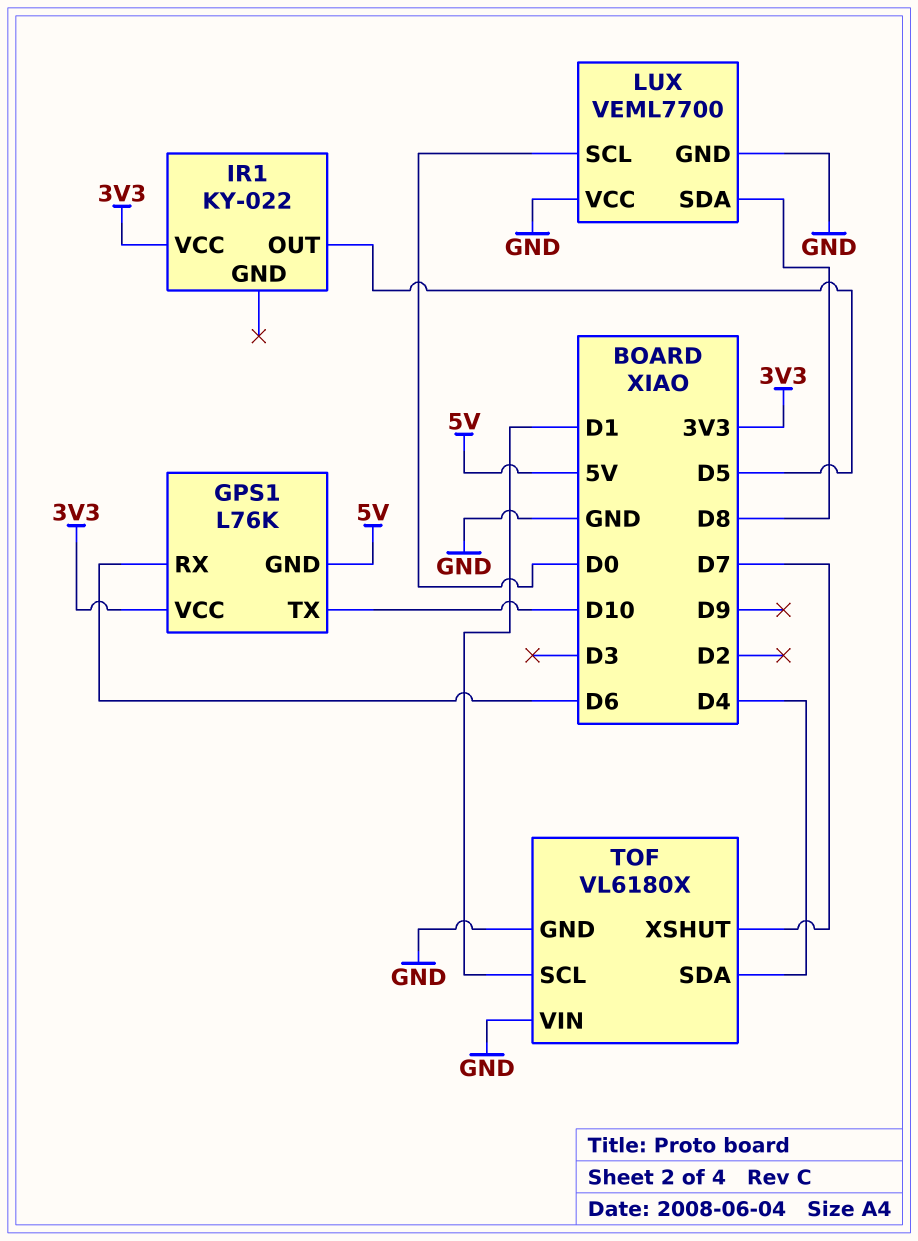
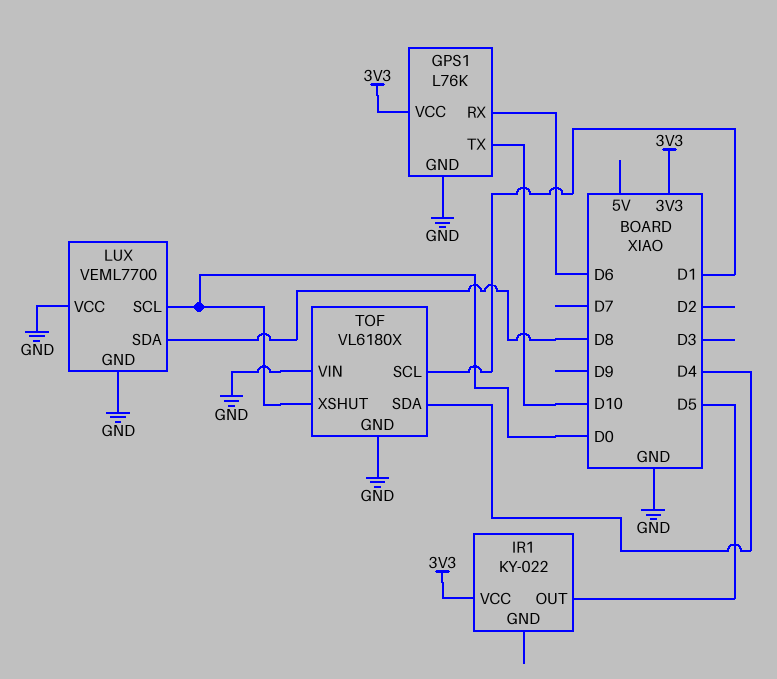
GPS1 pin GND: 5V -> GND
TOF pin XSHUT: D7 -> D0

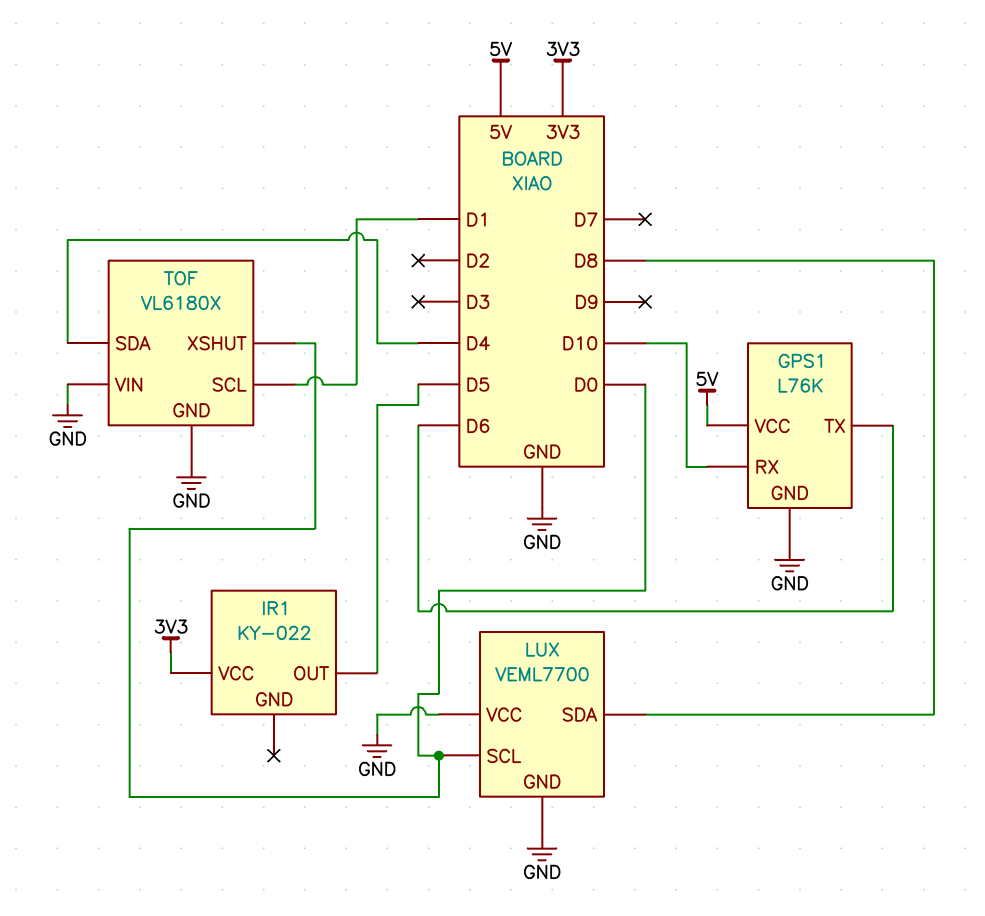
GPS1 pin RX: D6 -> D10
GPS1 pin TX: D10 -> D6
GPS1 pin VCC: 3V3 -> 5V

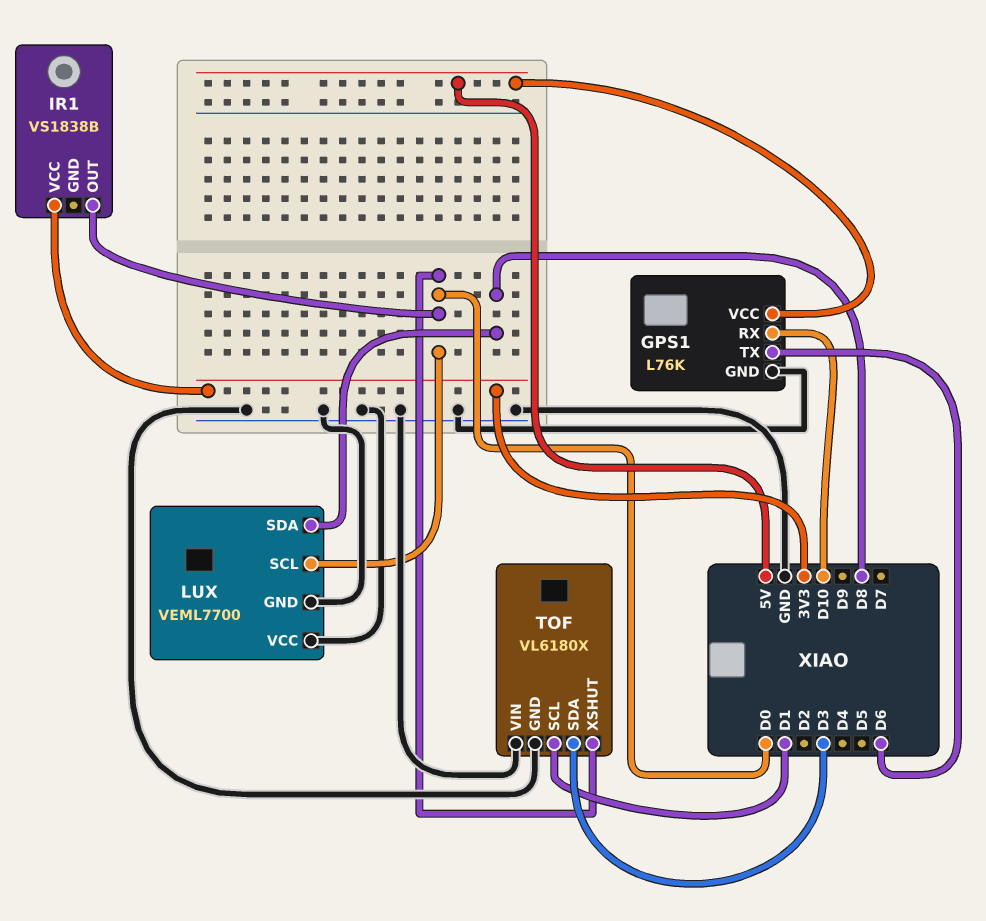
IR1: KY-022 -> VS1838B
IR1 pin OUT: D5 -> D0
TOF pin SDA: D4 -> D3

